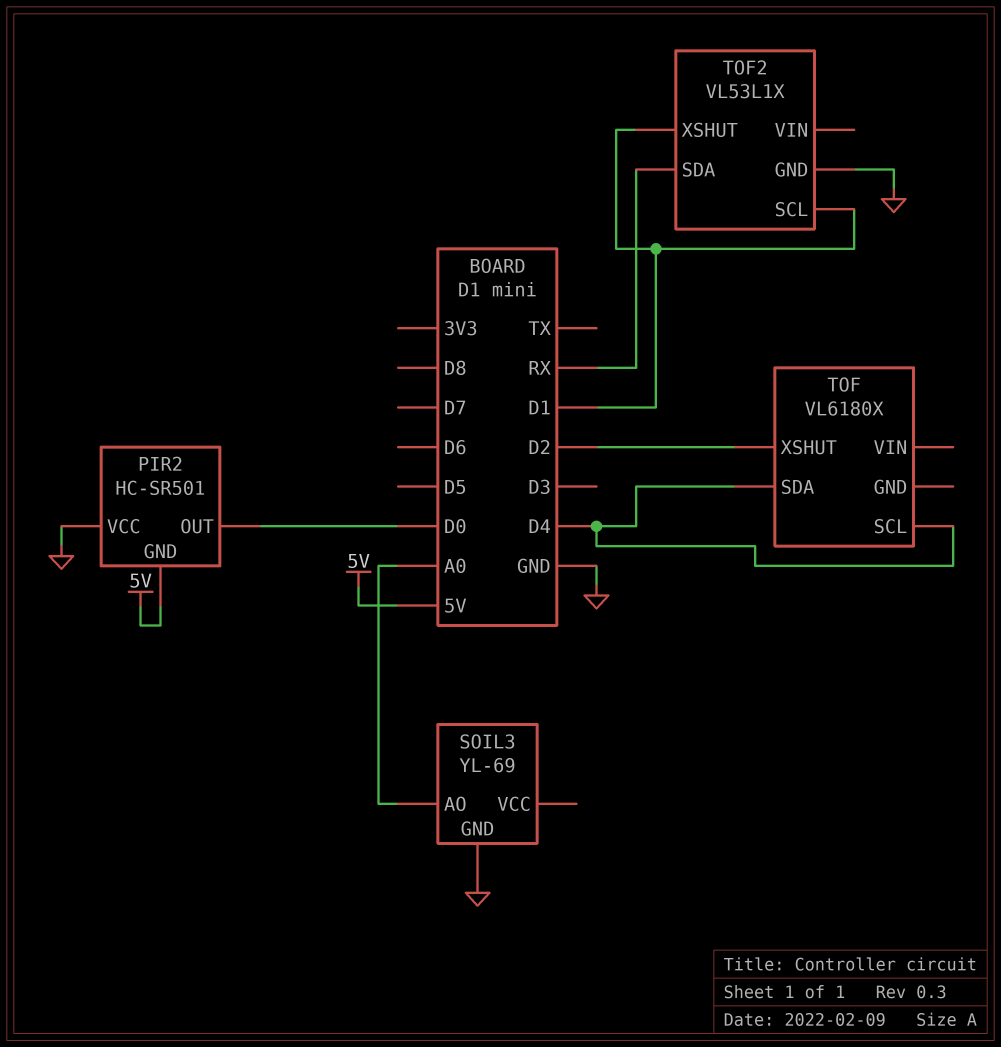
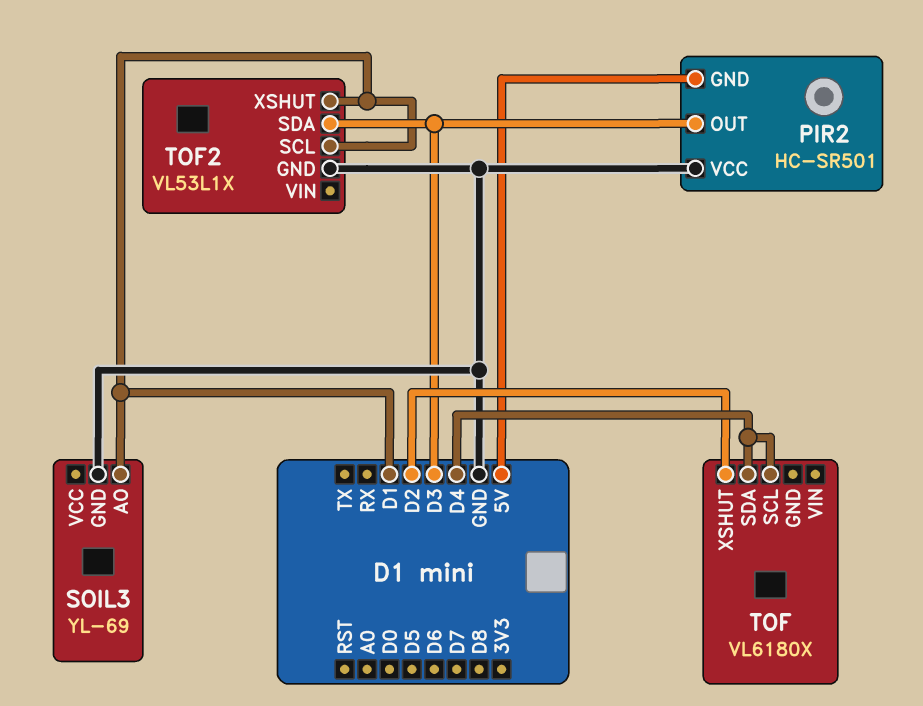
PIR2 pin OUT: D0 -> D3
SOIL3 pin AO: A0 -> D1
TOF2 pin SDA: RX -> D3

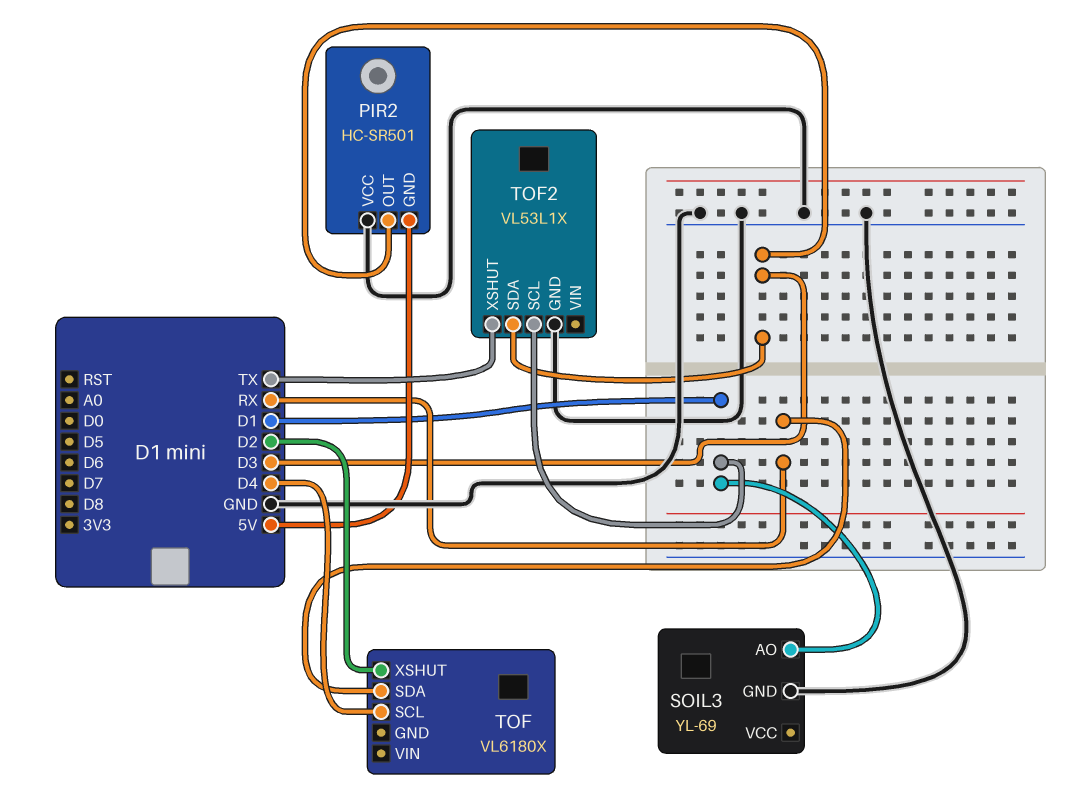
TOF pin SDA: D4 -> RX
TOF2 pin XSHUT: D1 -> TX

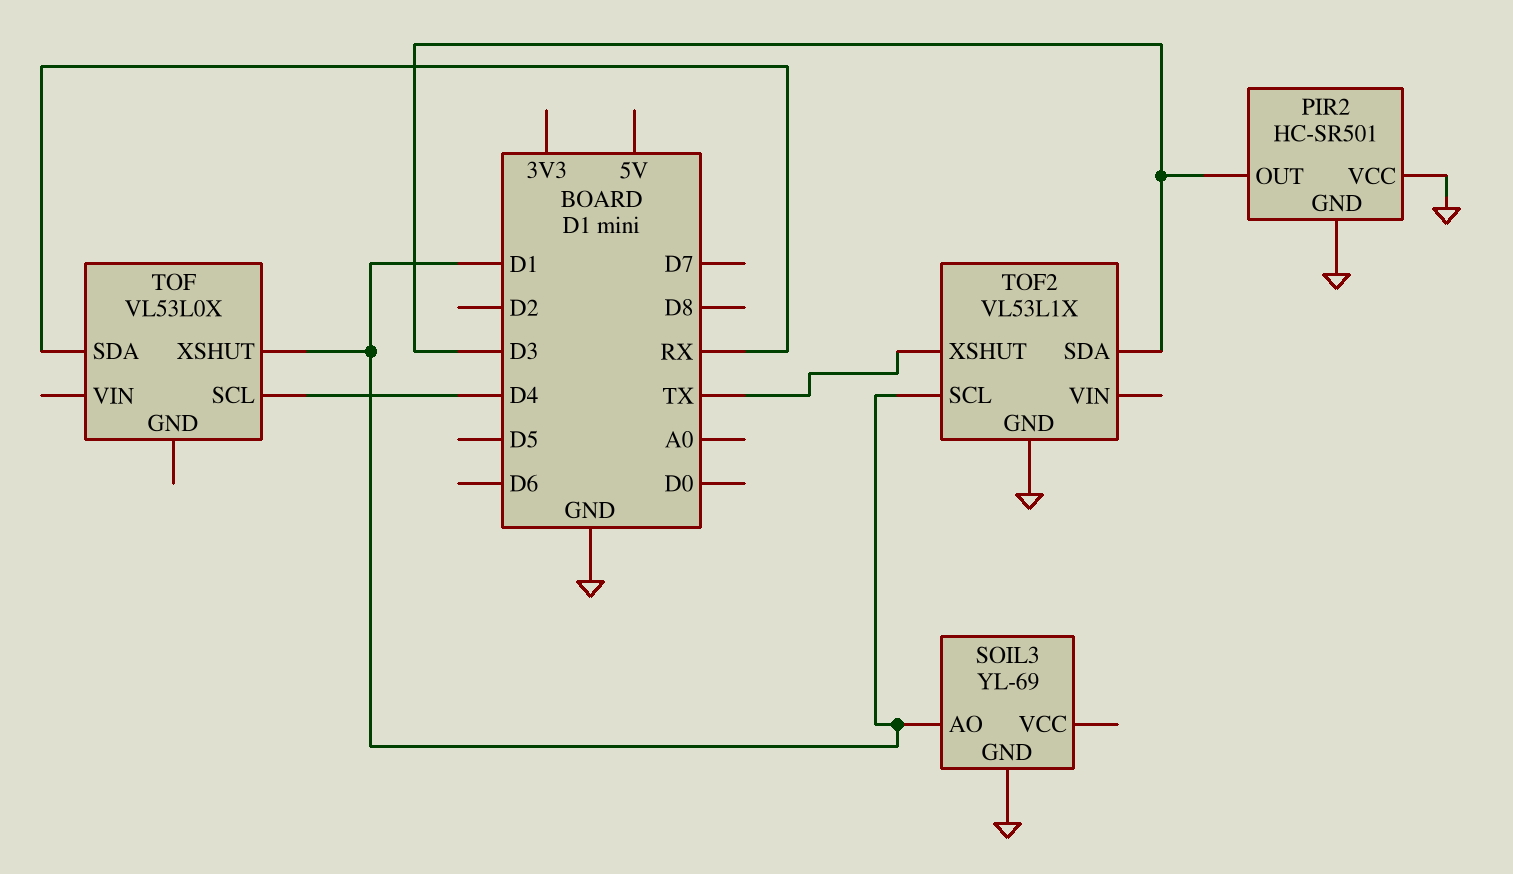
PIR2 pin GND: 5V -> GND
TOF: VL6180X -> VL53L0X
TOF pin XSHUT: D2 -> D1

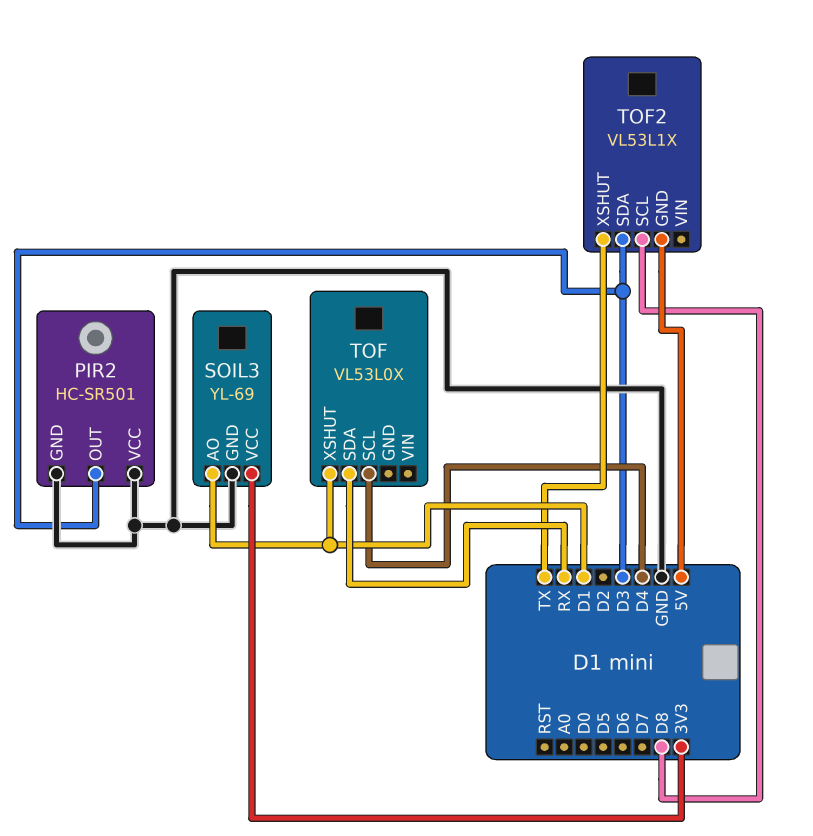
SOIL3 pin VCC: none -> 3V3
TOF2 pin GND: GND -> 5V
TOF2 pin SCL: D1 -> D8

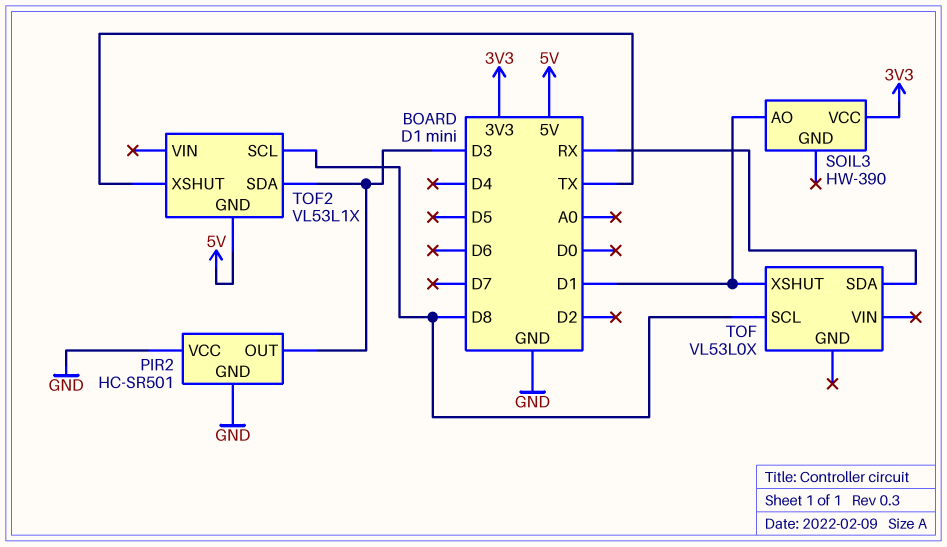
SOIL3: YL-69 -> HW-390
SOIL3 pin GND: GND -> none
TOF pin SCL: D4 -> D8

